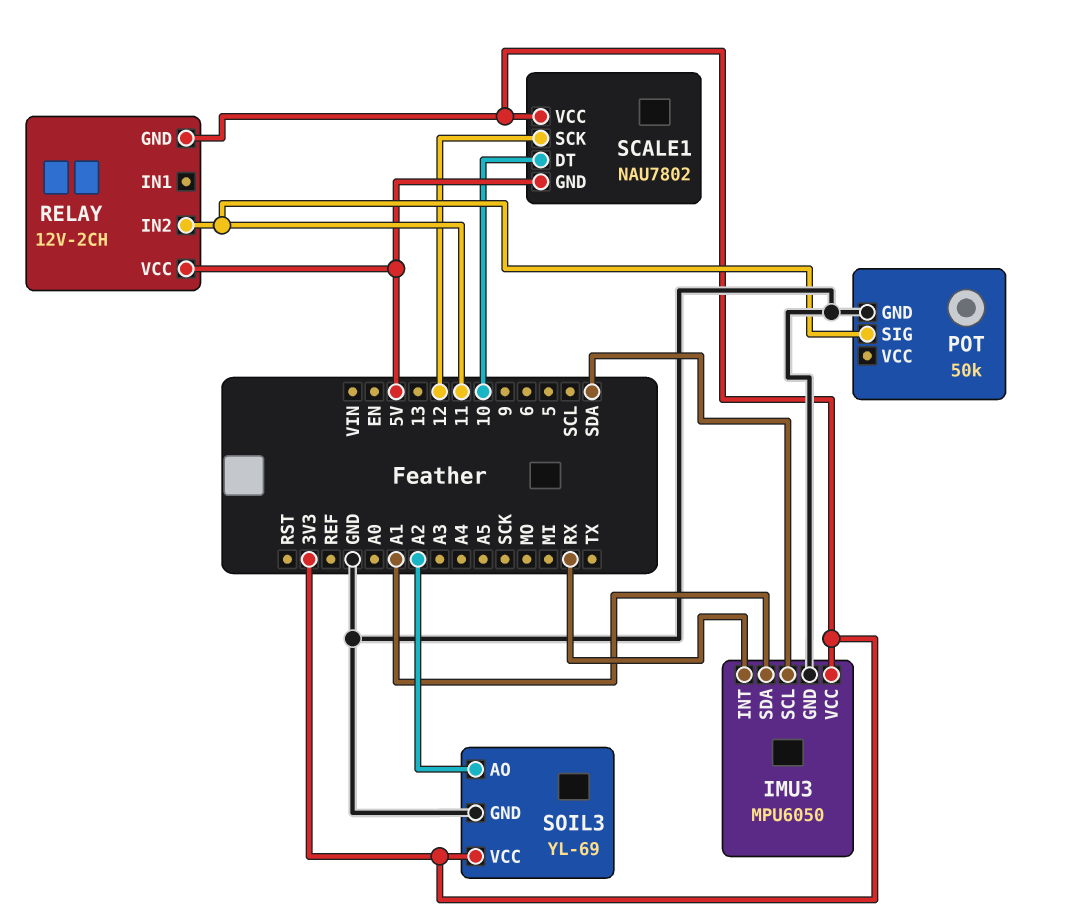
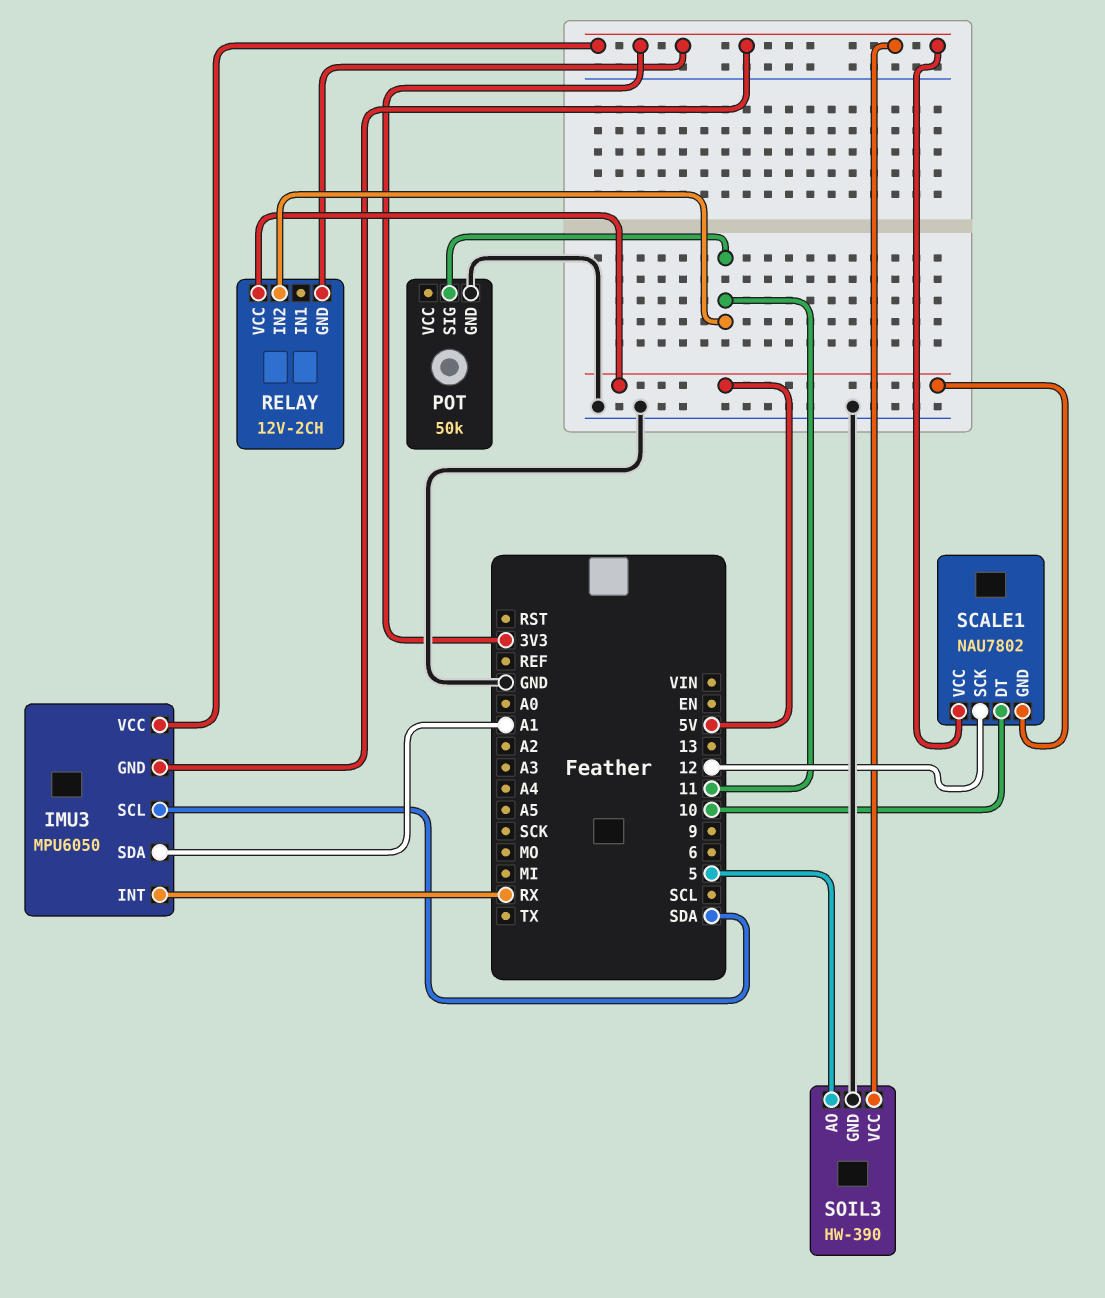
IMU3 pin GND: GND -> 3V3
SOIL3: YL-69 -> HW-390
SOIL3 pin AO: A2 -> 5

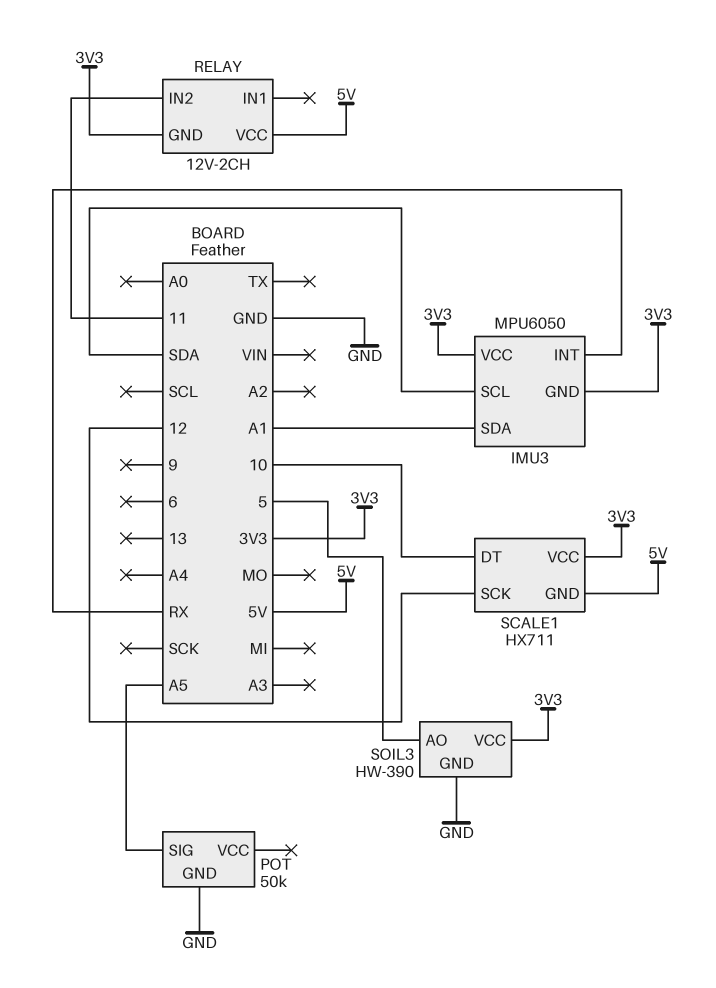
POT pin SIG: 11 -> A5
SCALE1: NAU7802 -> HX711

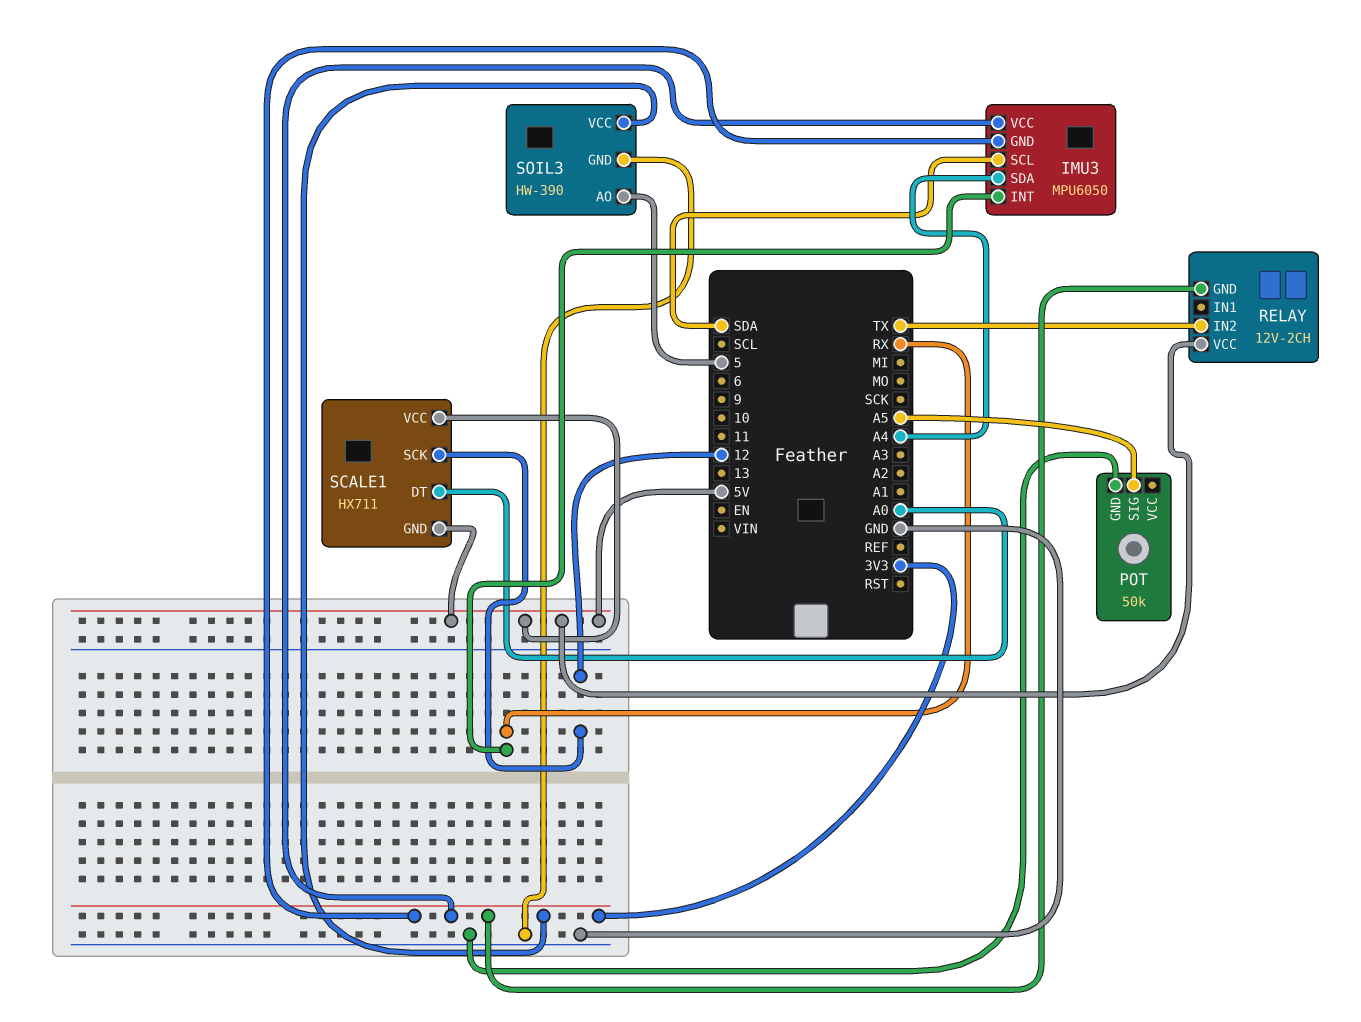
IMU3 pin SDA: A1 -> A4
RELAY pin IN2: 11 -> TX
SCALE1 pin DT: 10 -> A0
SCALE1 pin VCC: 3V3 -> 5V

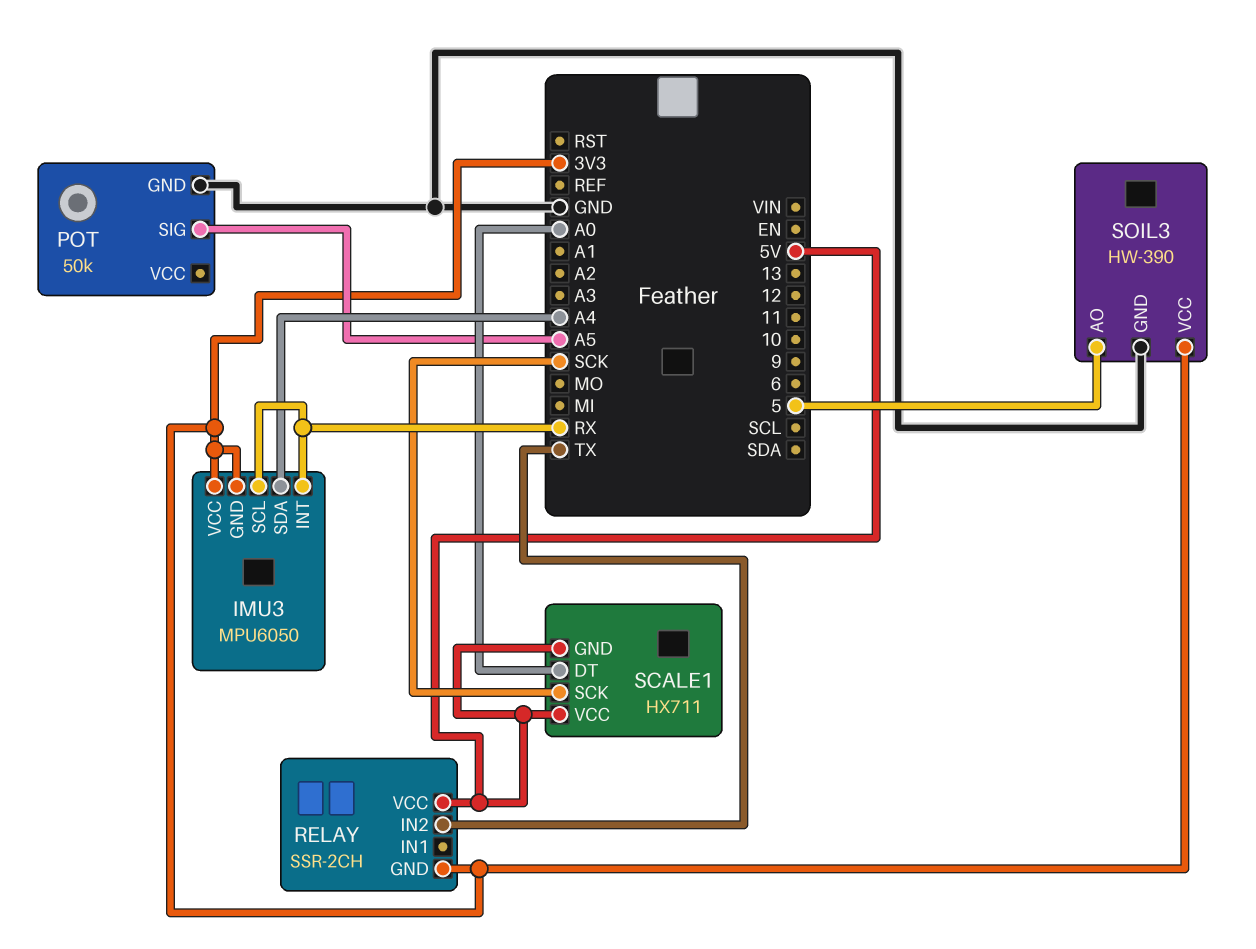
IMU3 pin SCL: SDA -> RX
RELAY: 12V-2CH -> SSR-2CH
SCALE1 pin SCK: 12 -> SCK

